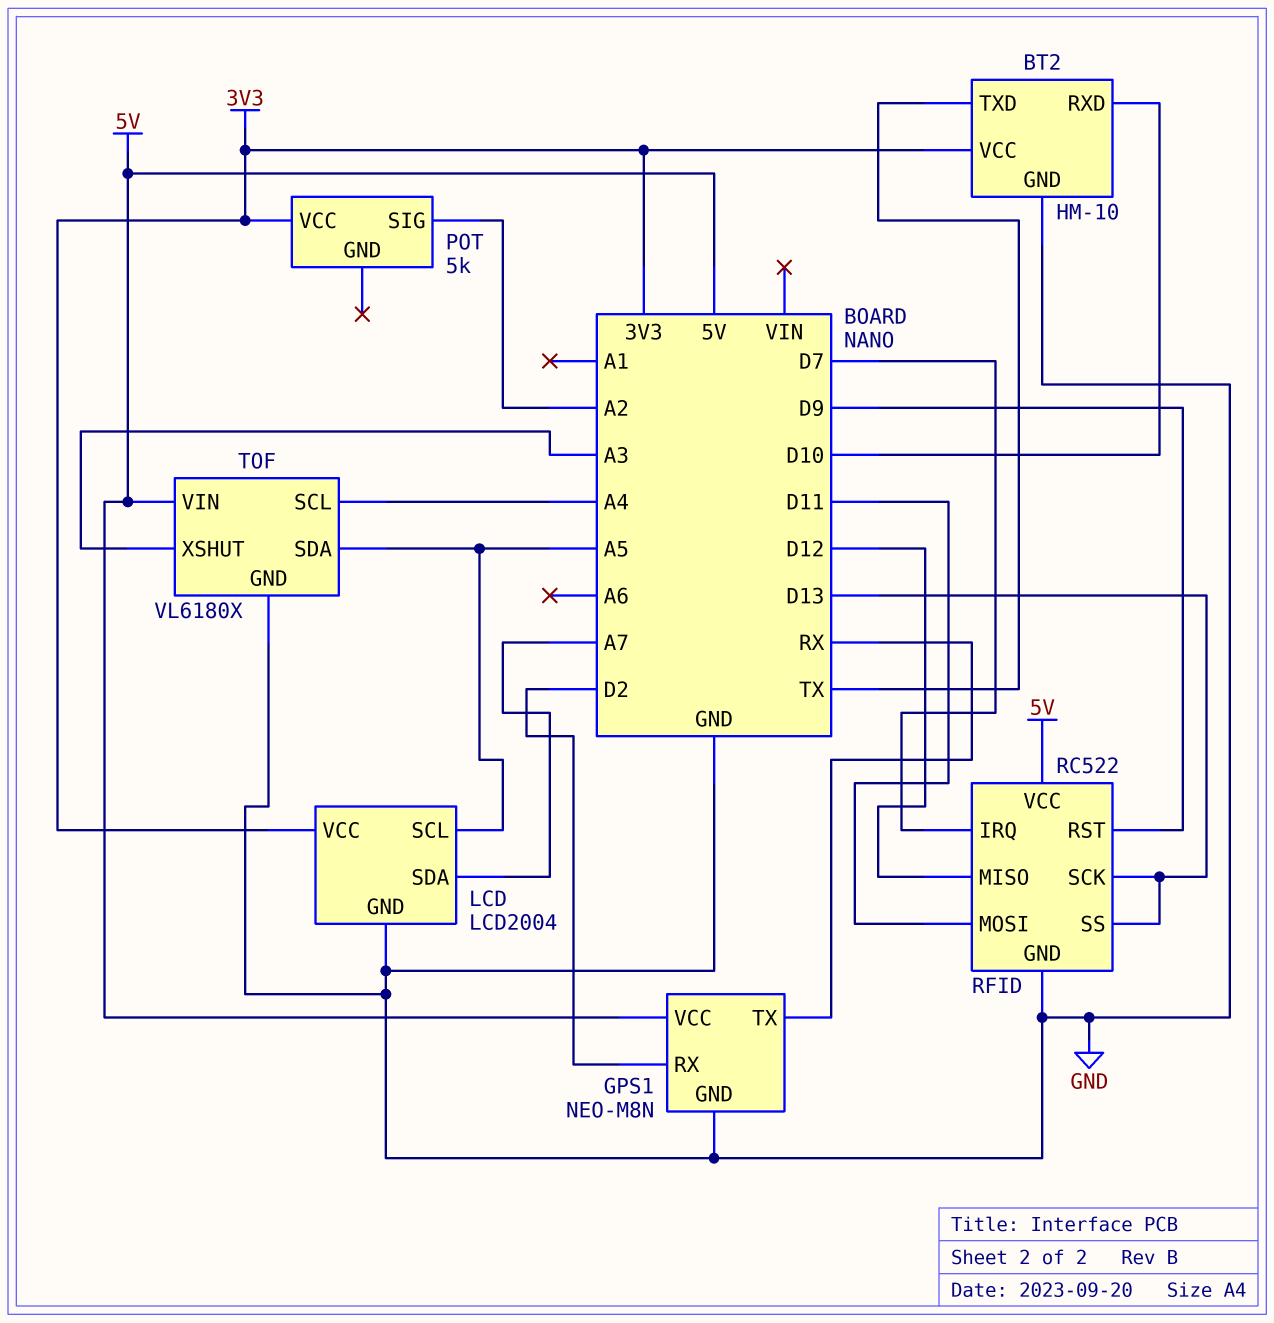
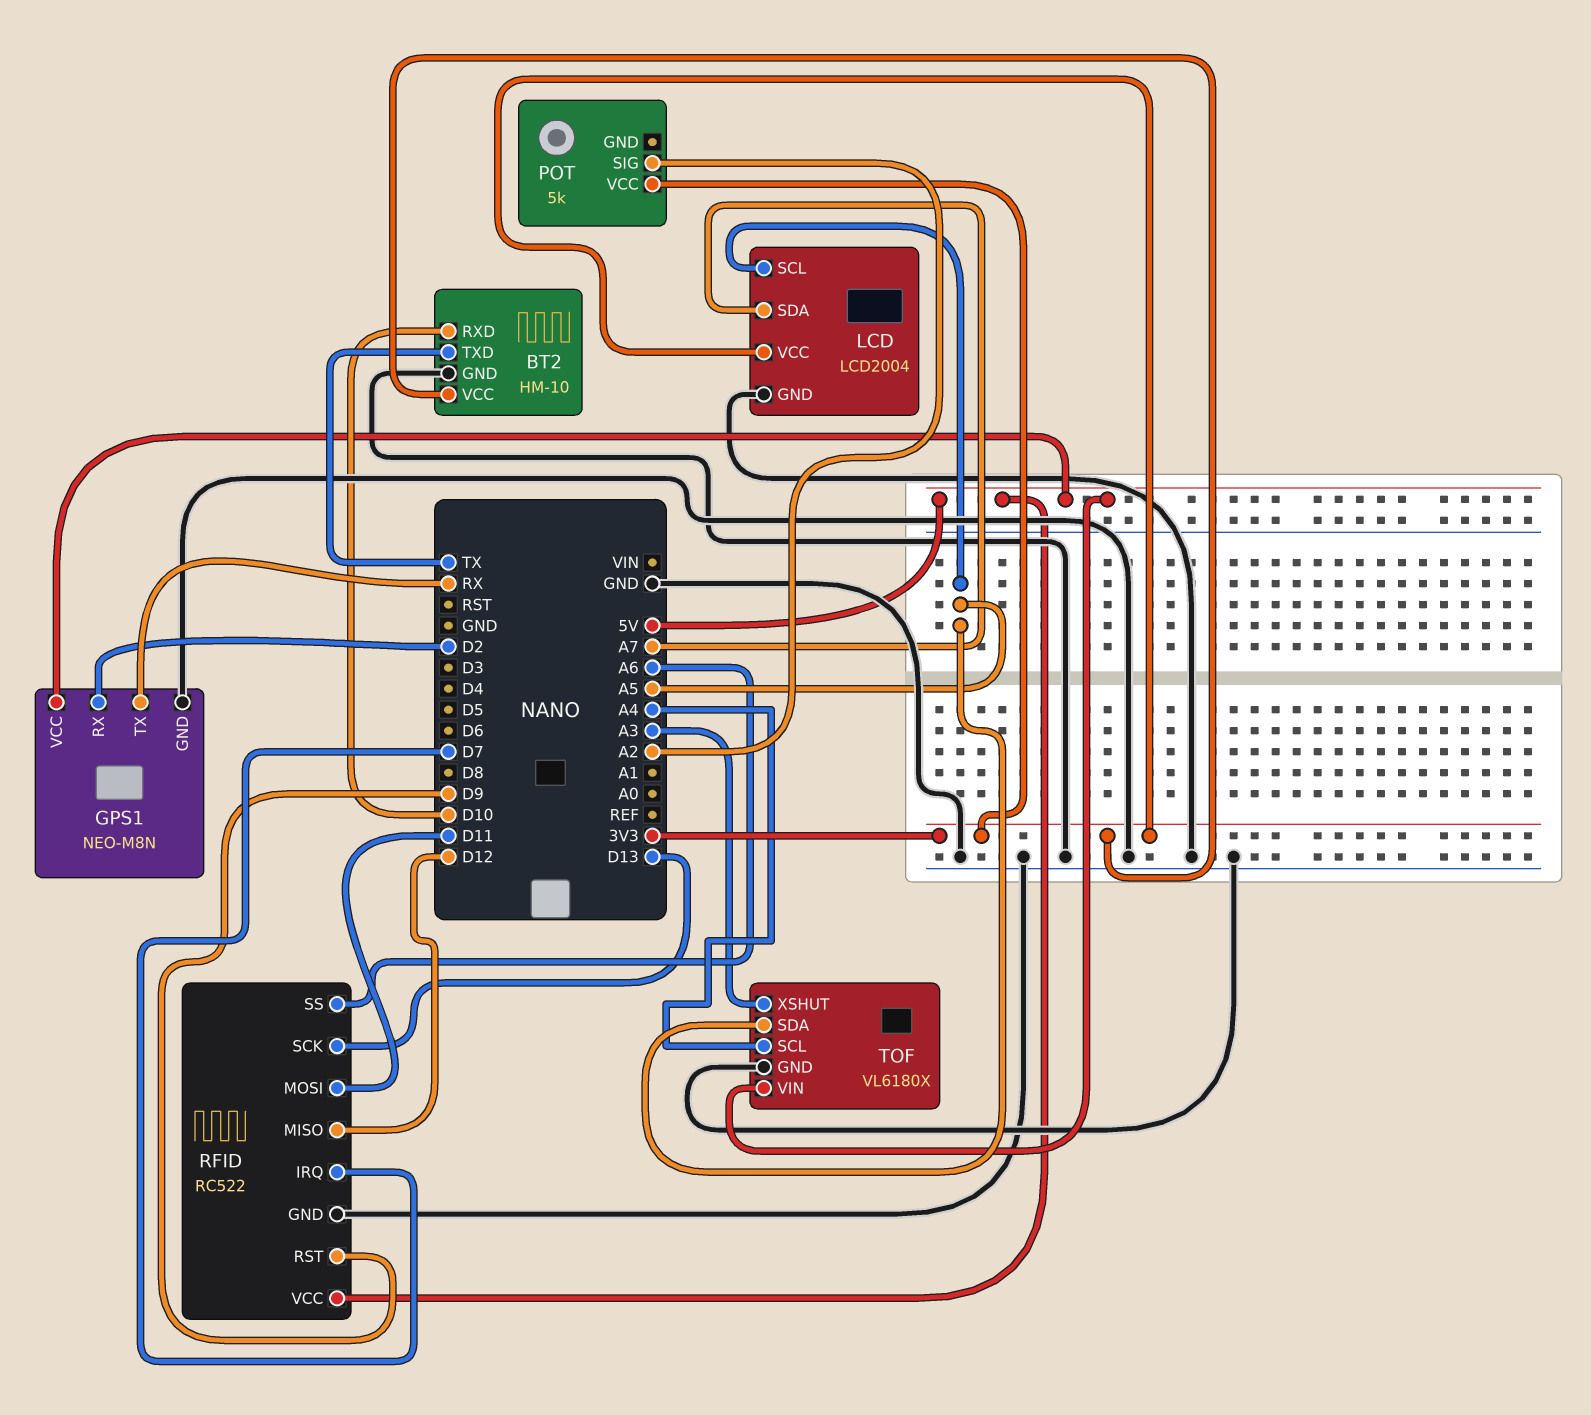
RFID pin SS: D13 -> A6

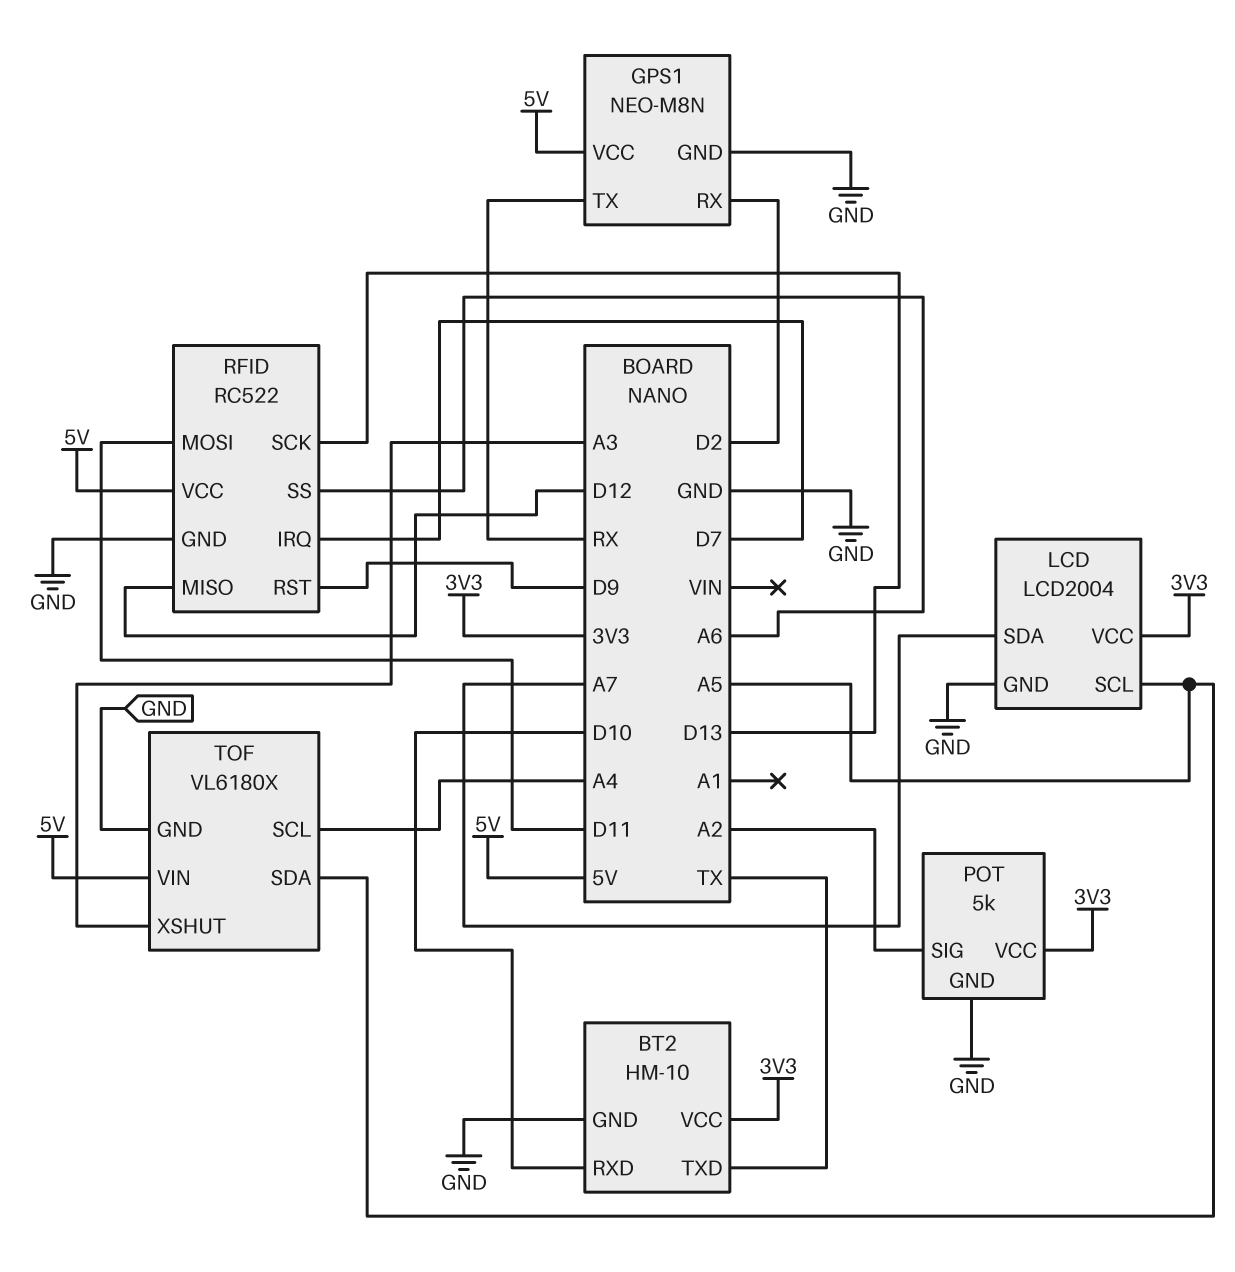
POT pin GND: none -> GND

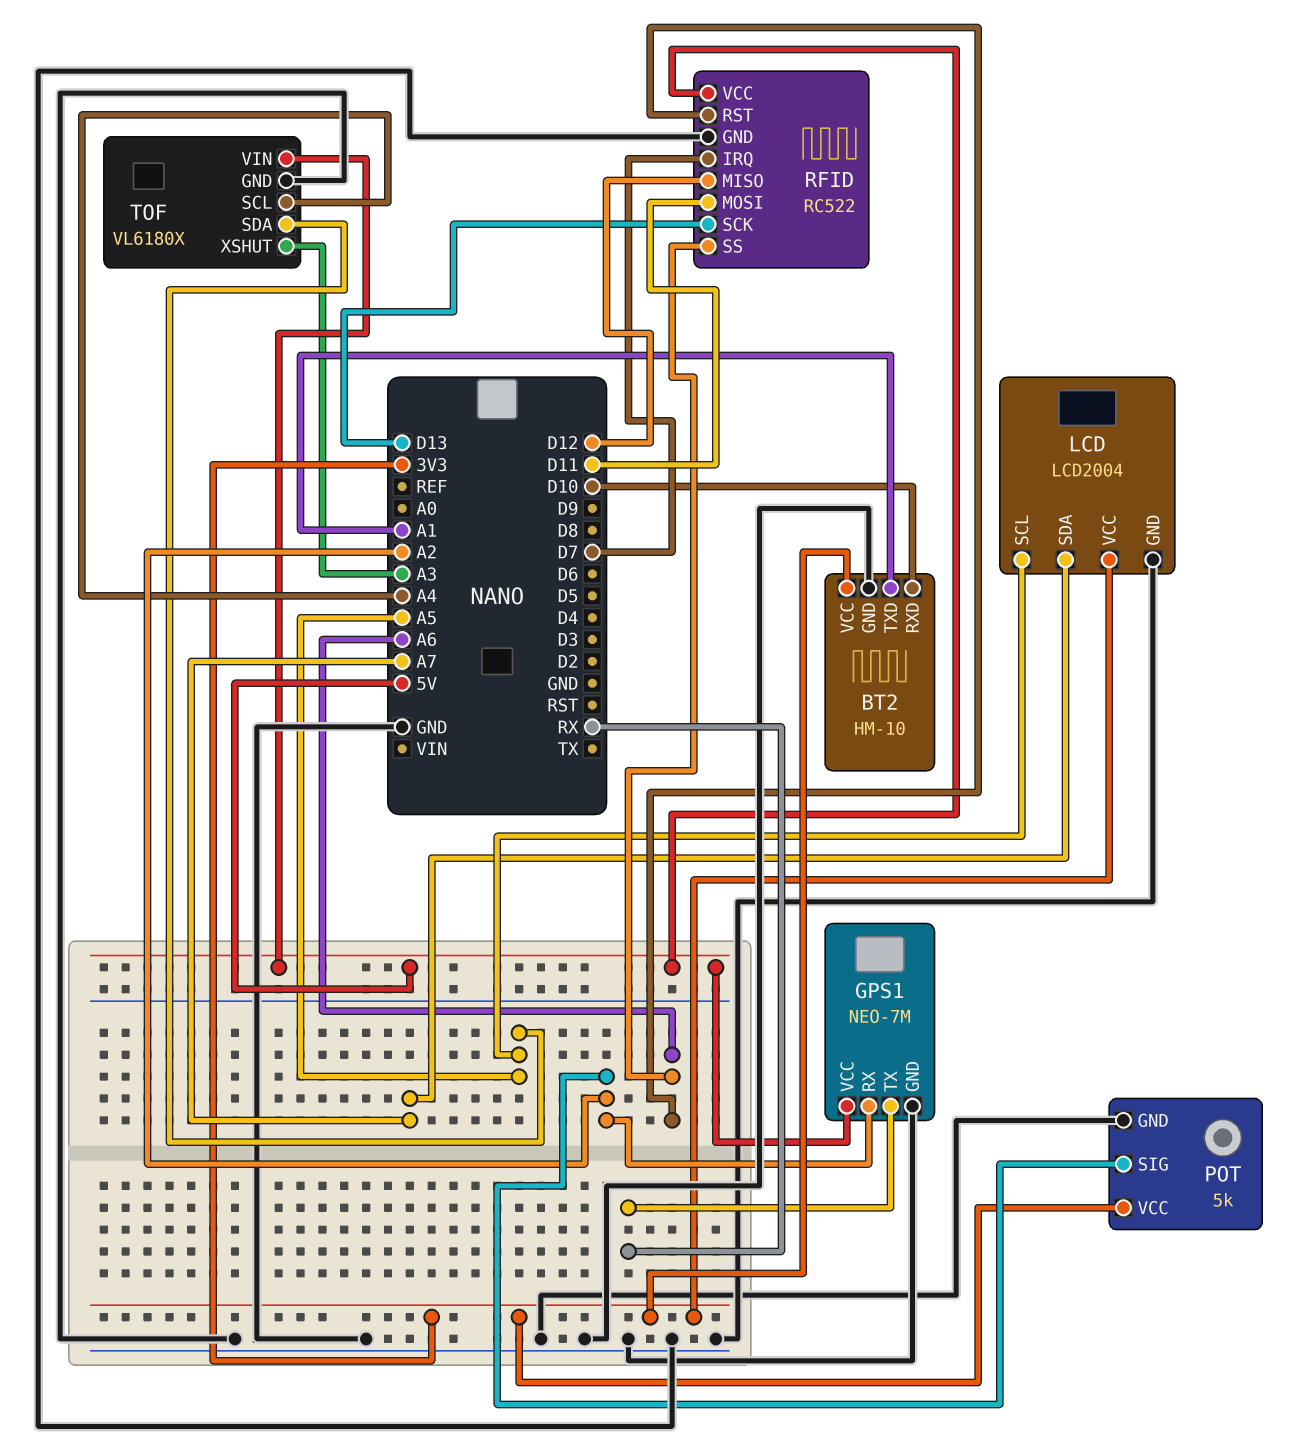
BT2 pin TXD: TX -> A1
GPS1: NEO-M8N -> NEO-7M
GPS1 pin RX: D2 -> A2
RFID pin RST: D9 -> A6

